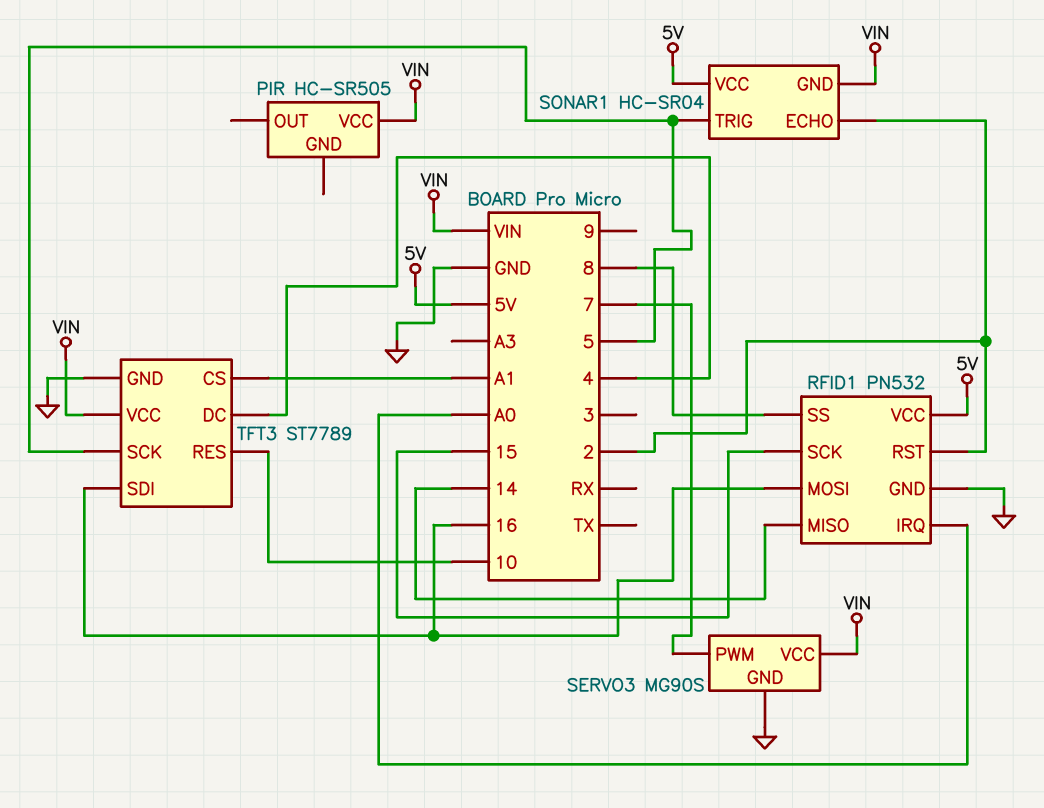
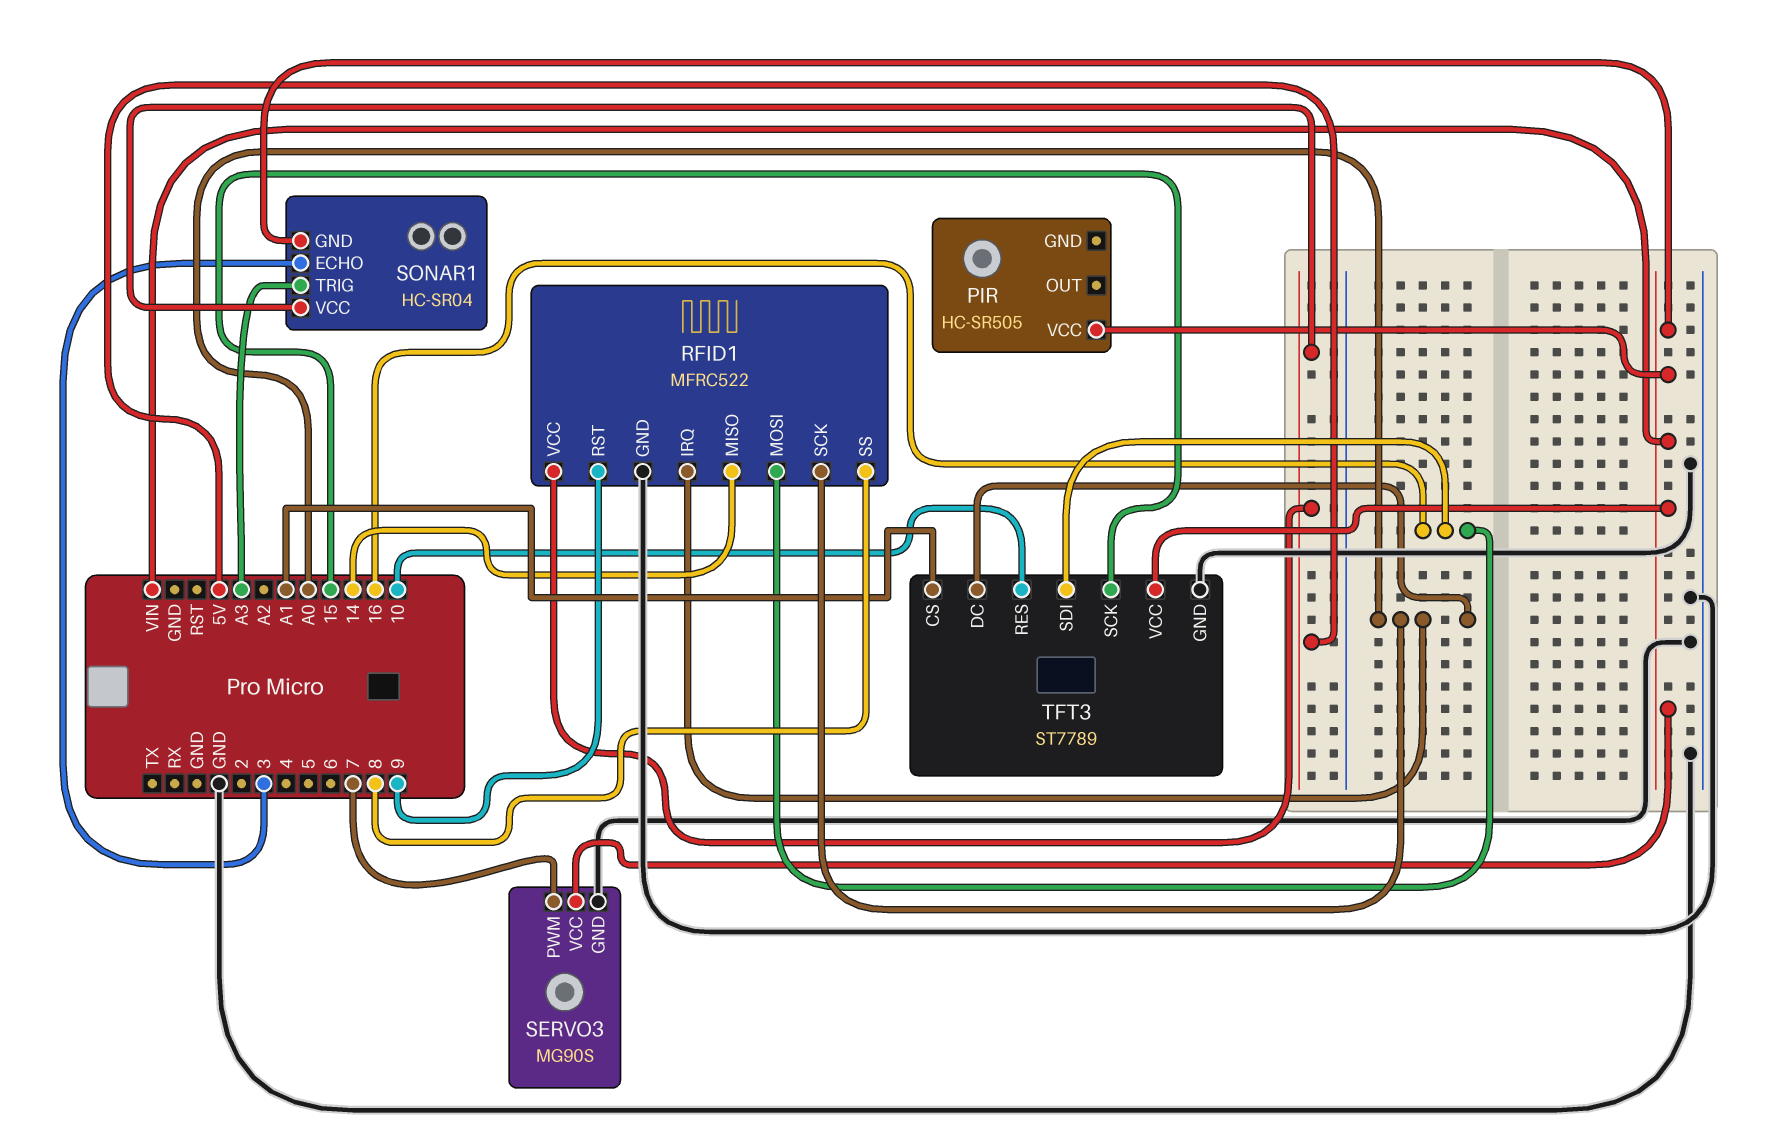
RFID1: PN532 -> MFRC522
RFID1 pin RST: 2 -> 9
RFID1 pin SCK: 15 -> A0
SONAR1 pin ECHO: 2 -> 3
SONAR1 pin TRIG: 5 -> A3
TFT3 pin DC: 4 -> A0
TFT3 pin SCK: 5 -> 15

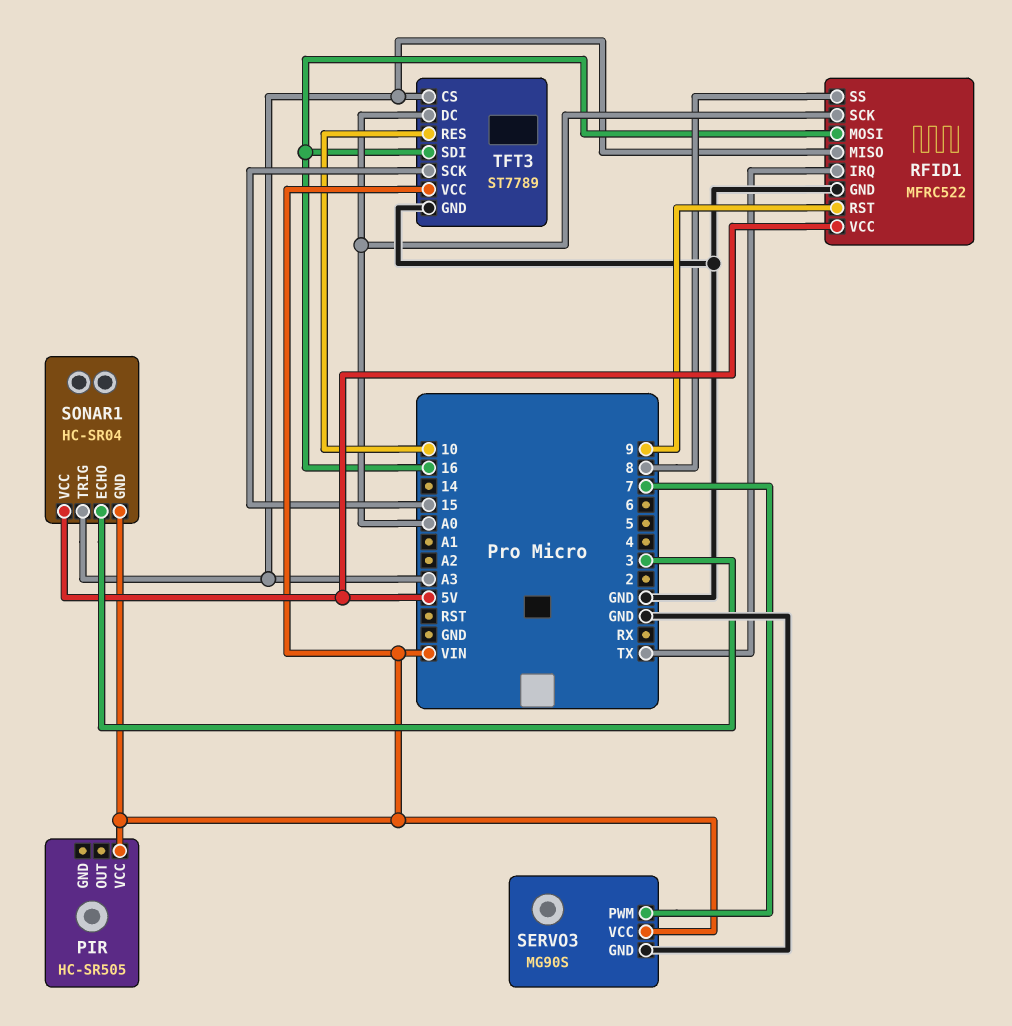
RFID1 pin IRQ: A0 -> TX
RFID1 pin MISO: 14 -> A3
TFT3 pin CS: A1 -> A3

